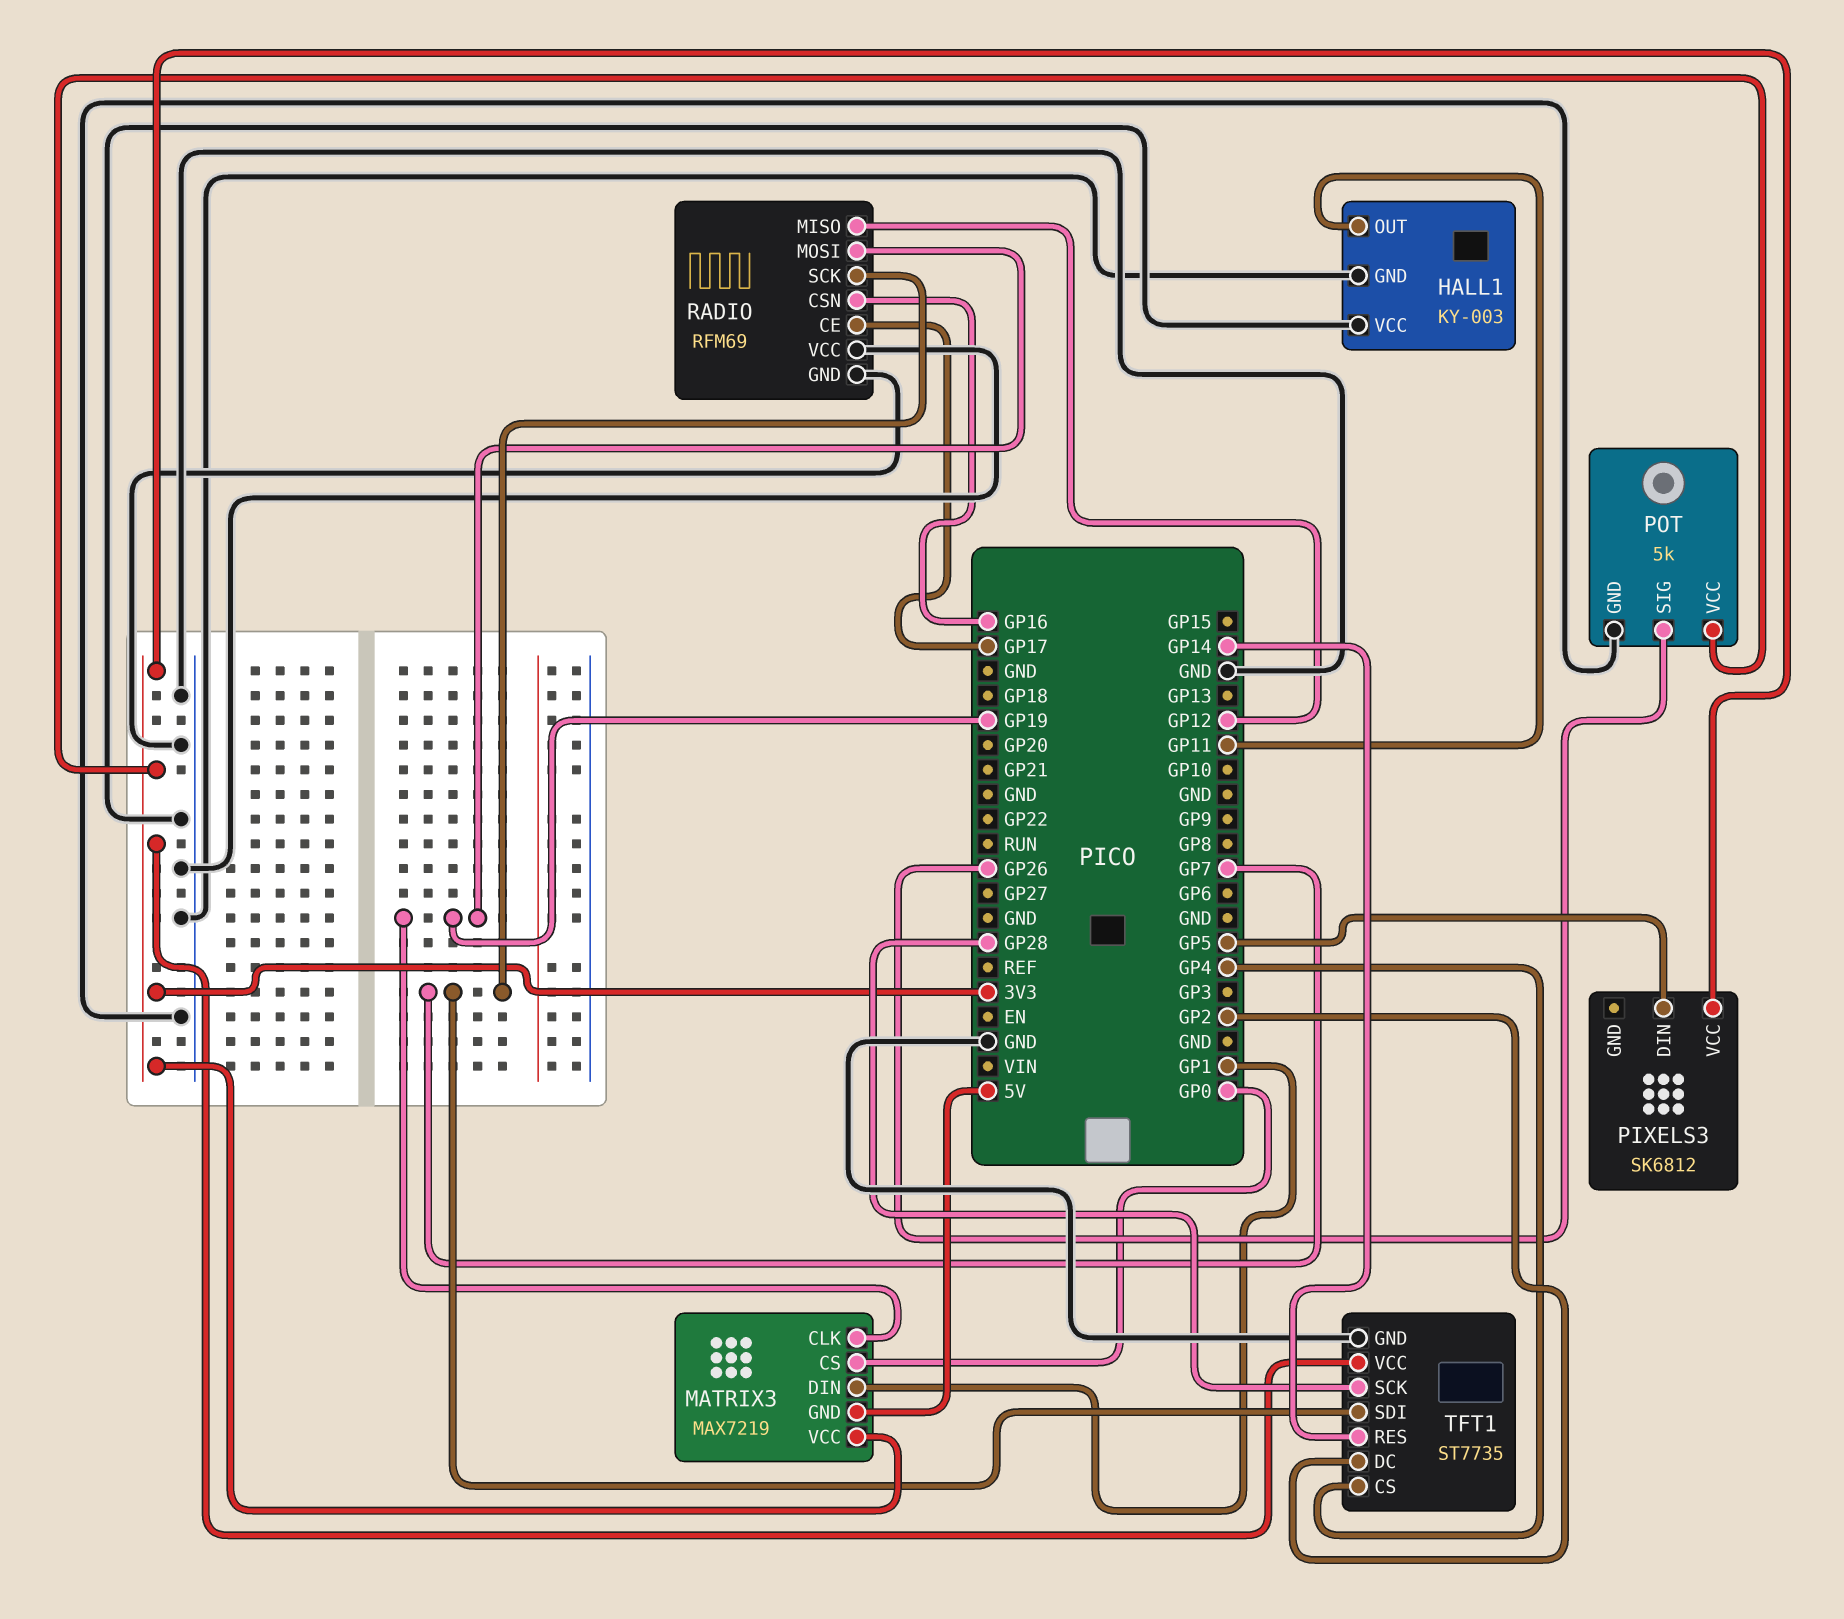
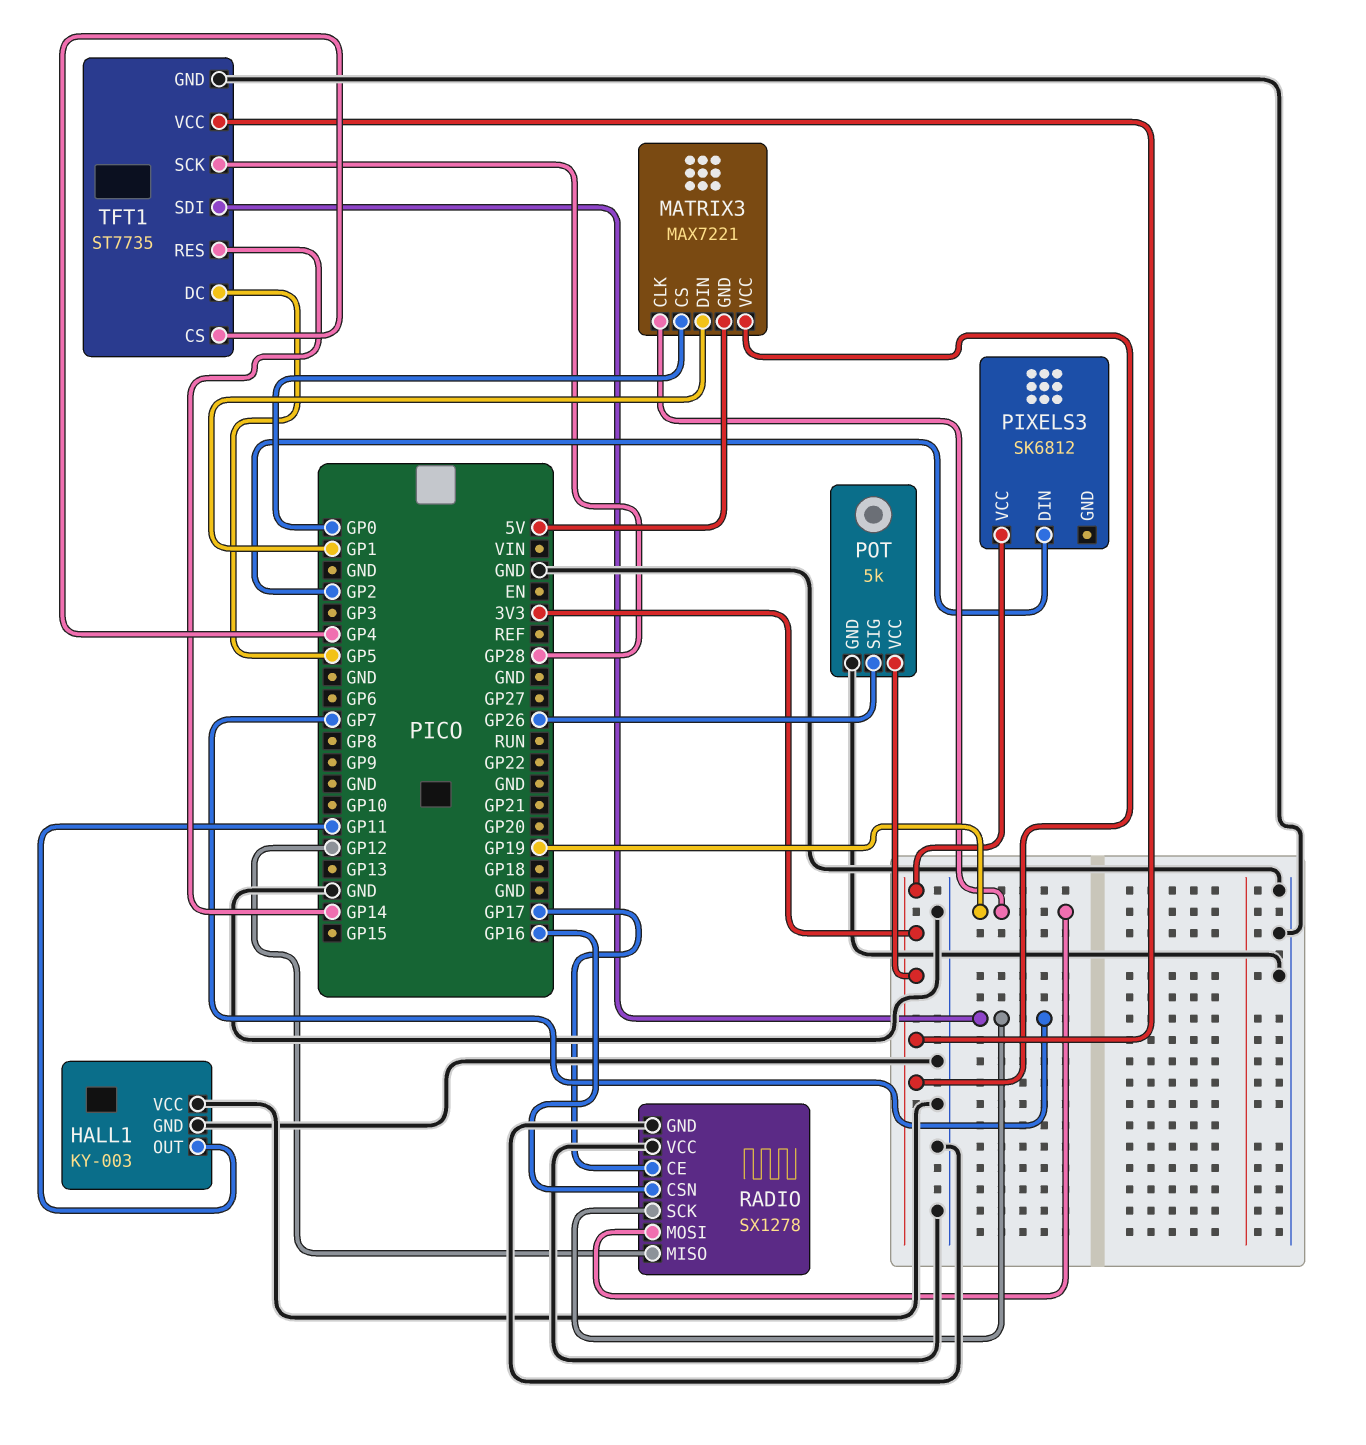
MATRIX3: MAX7219 -> MAX7221
PIXELS3 pin DIN: GP5 -> GP2
RADIO: RFM69 -> SX1278
TFT1 pin DC: GP2 -> GP5

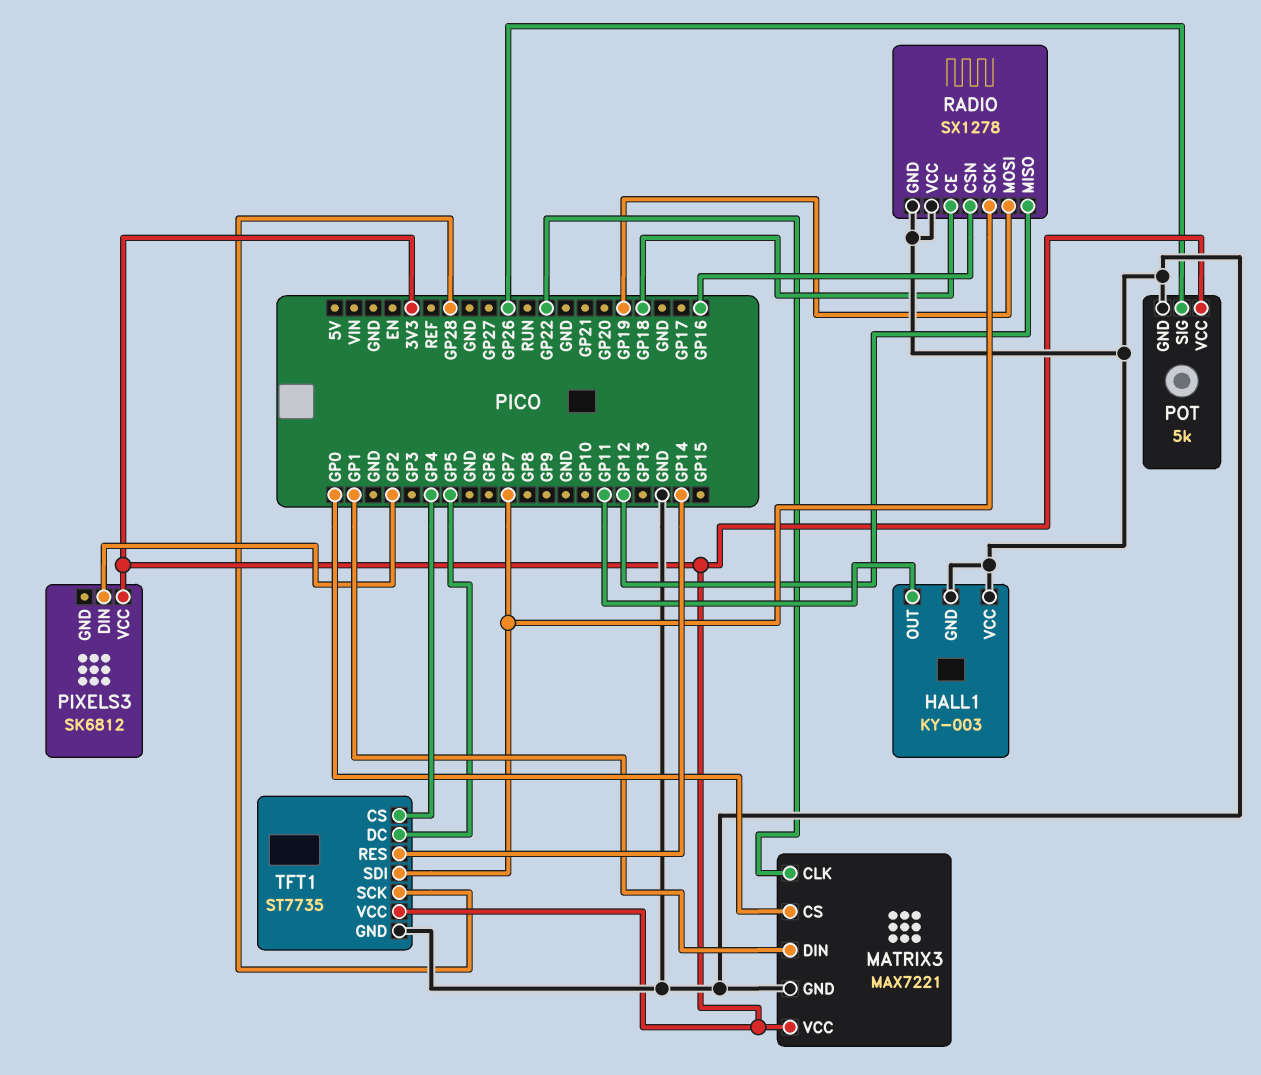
MATRIX3 pin CLK: GP19 -> GP22
MATRIX3 pin GND: 5V -> GND
RADIO pin CE: GP17 -> GP18

